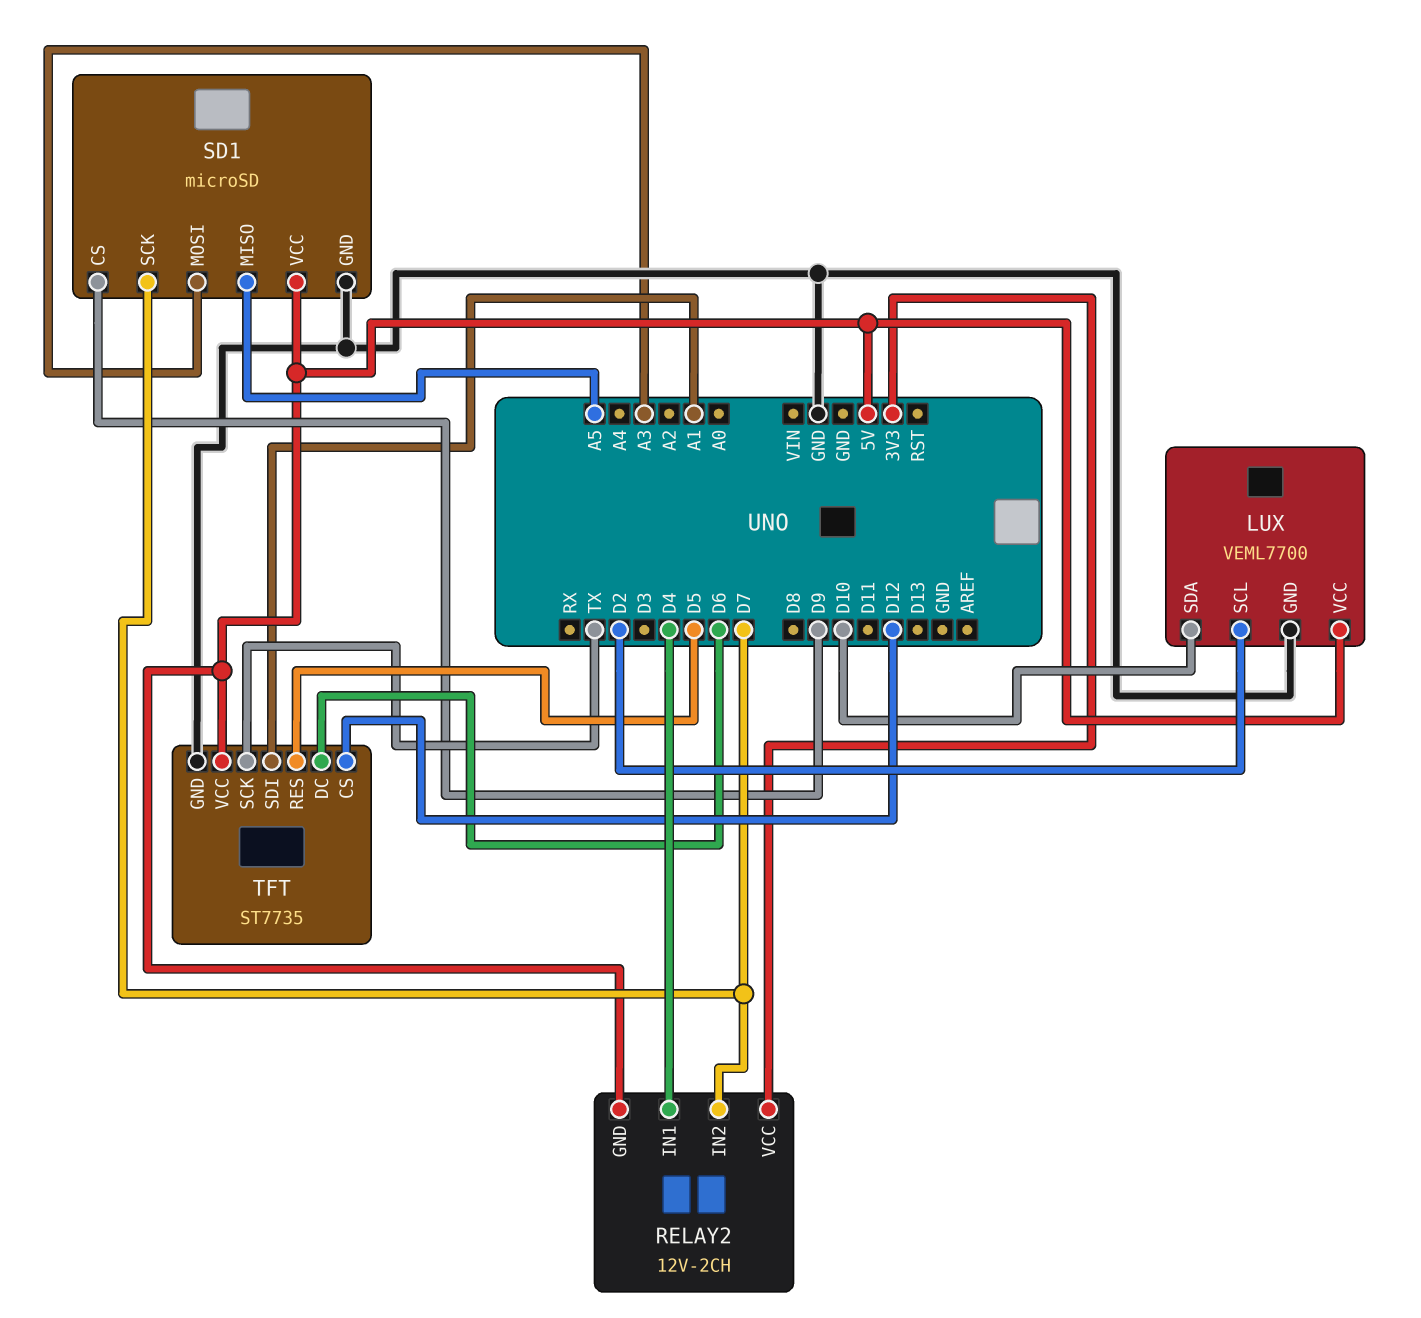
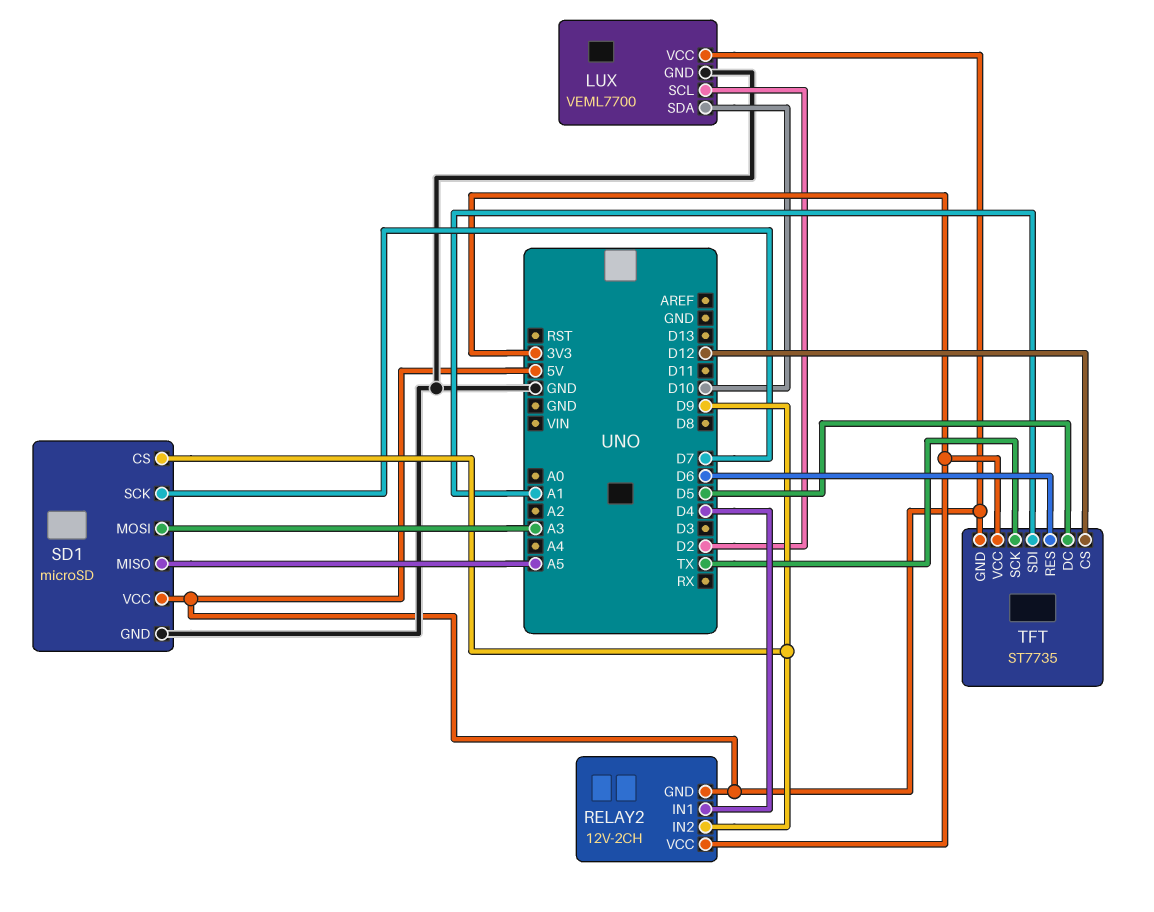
RELAY2 pin IN2: D7 -> D9
TFT pin DC: D6 -> D5
TFT pin GND: GND -> 5V
TFT pin RES: D5 -> D6
TFT pin VCC: 5V -> 3V3

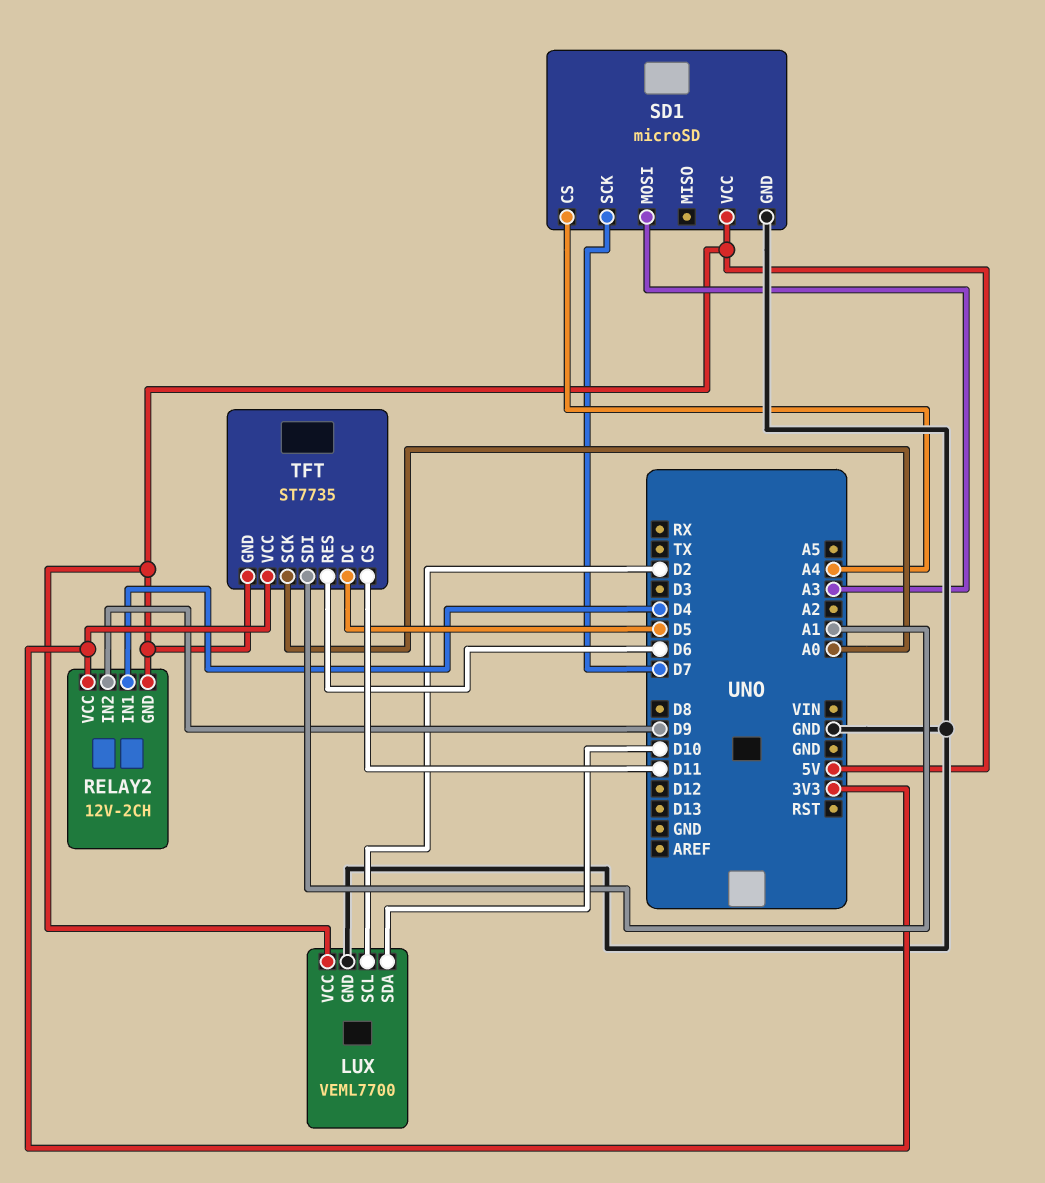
SD1 pin CS: D9 -> A4
SD1 pin MISO: A5 -> none
TFT pin CS: D12 -> D11
TFT pin SCK: TX -> A0

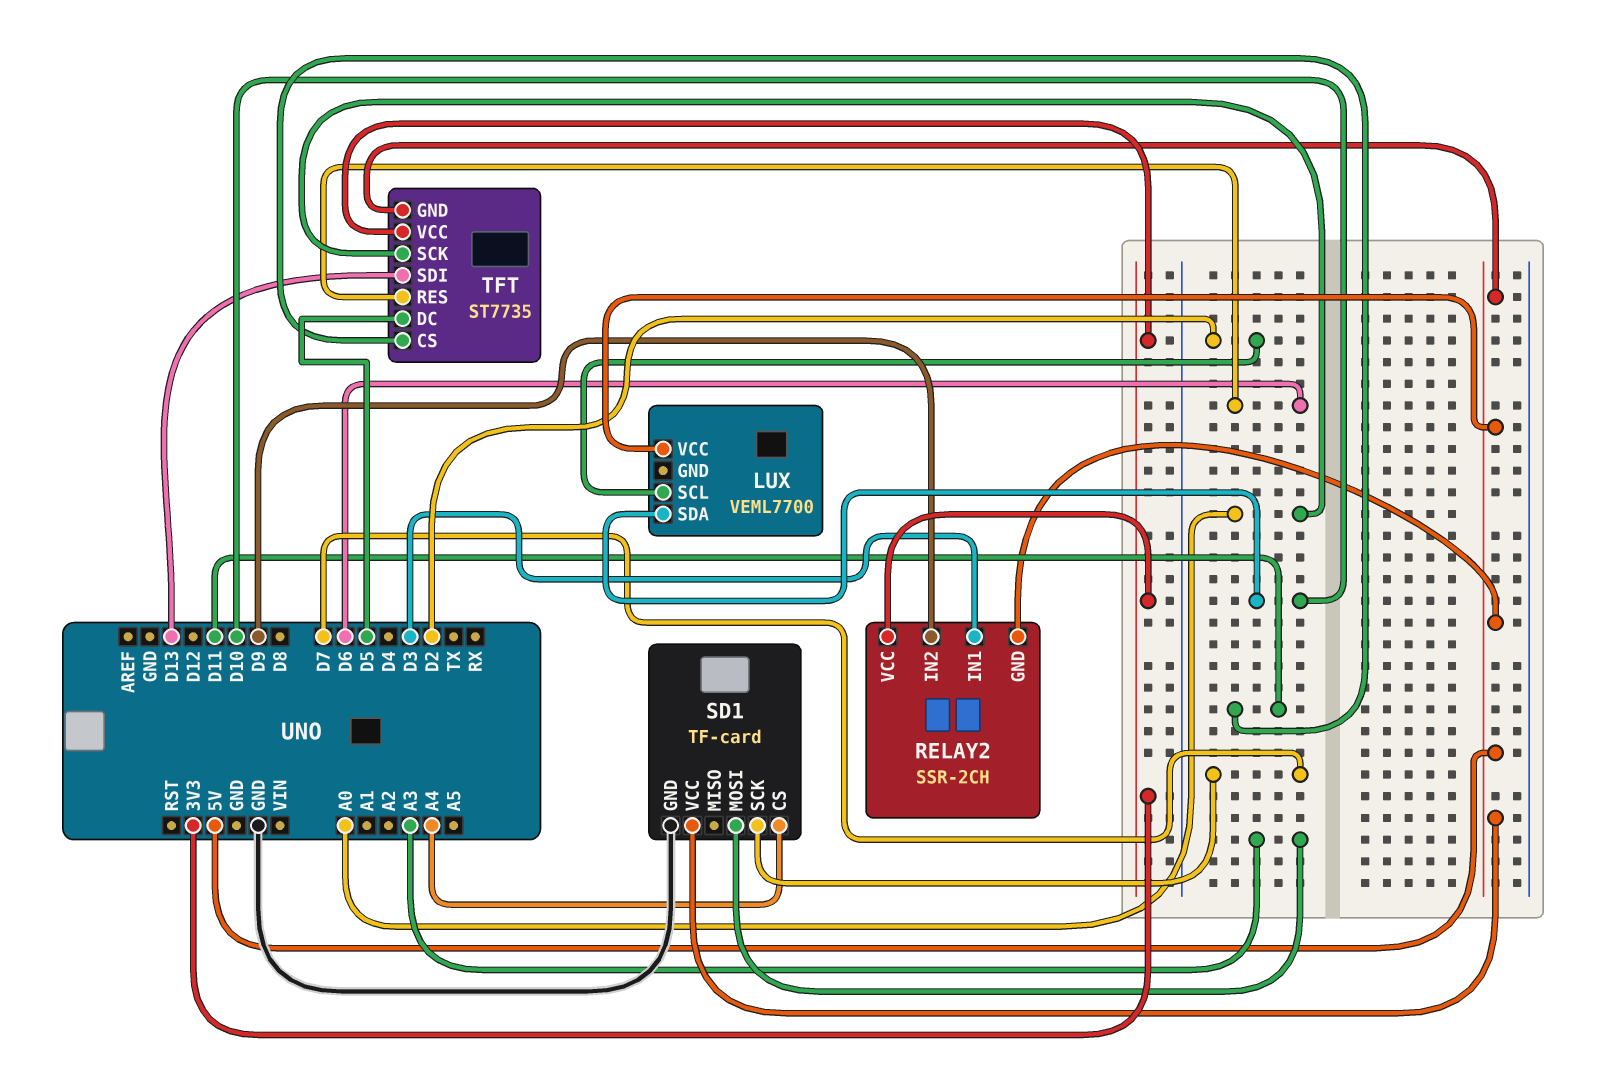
LUX pin GND: GND -> none
RELAY2: 12V-2CH -> SSR-2CH
RELAY2 pin IN1: D4 -> D3
SD1: microSD -> TF-card
TFT pin SDI: A1 -> D13

